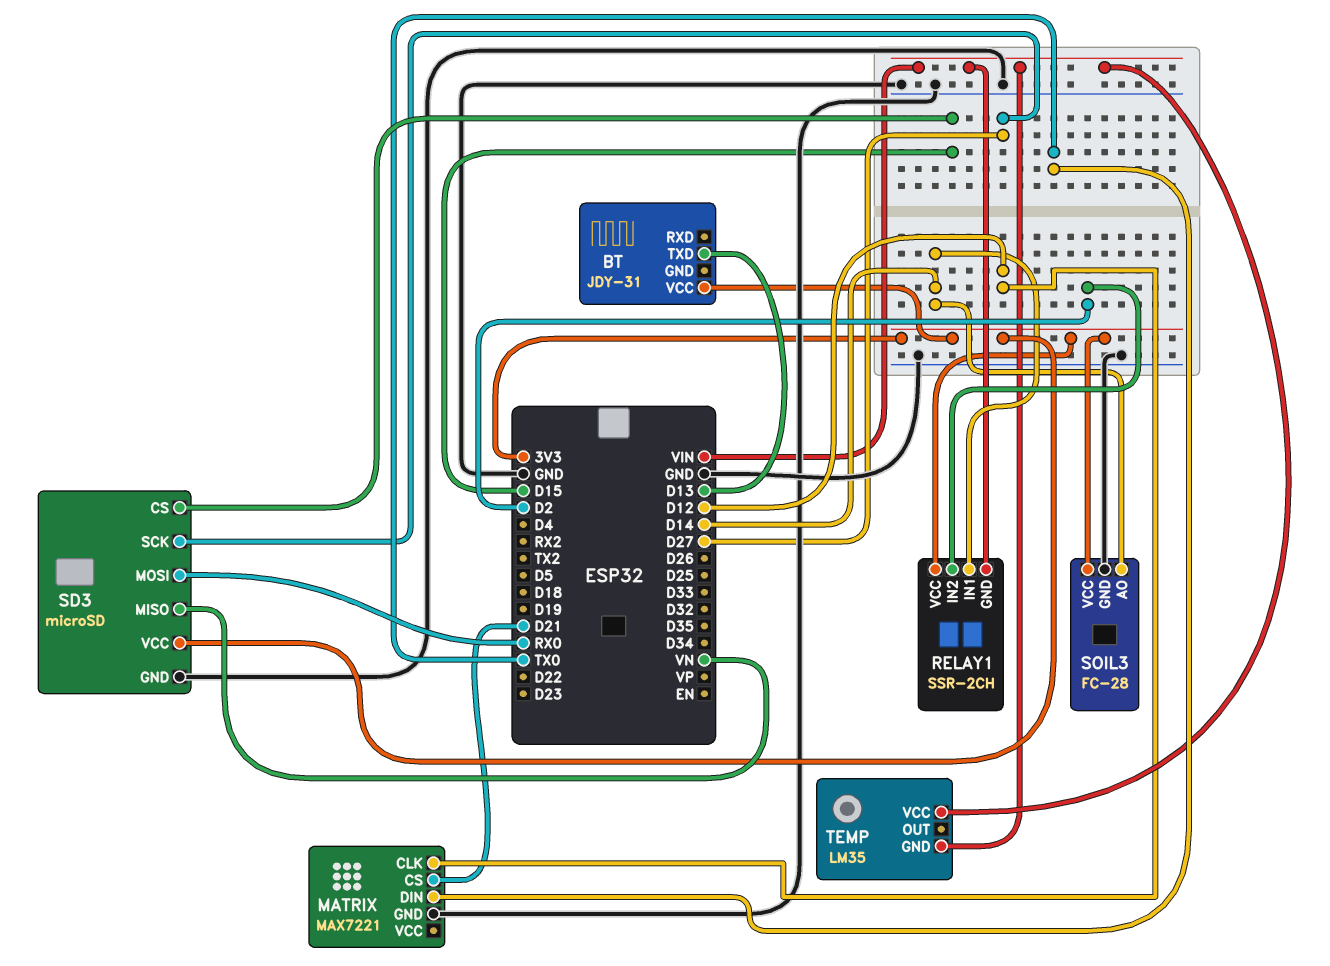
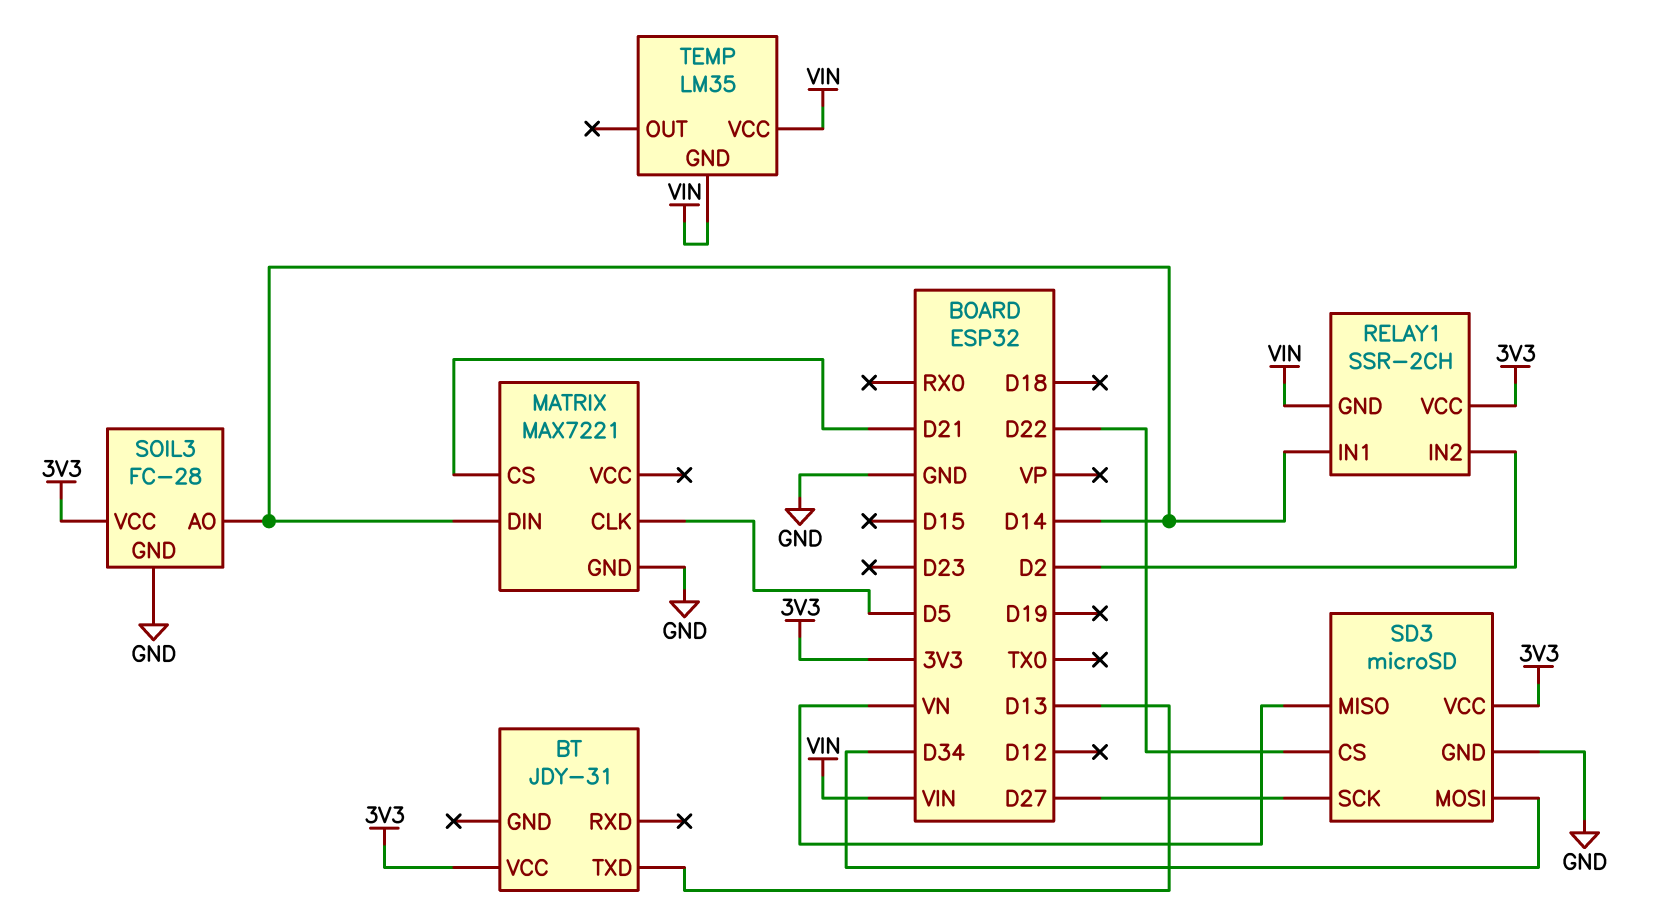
MATRIX pin CLK: D12 -> D5
MATRIX pin DIN: TX0 -> D14
SD3 pin CS: D15 -> D22
SD3 pin MOSI: RX0 -> D34

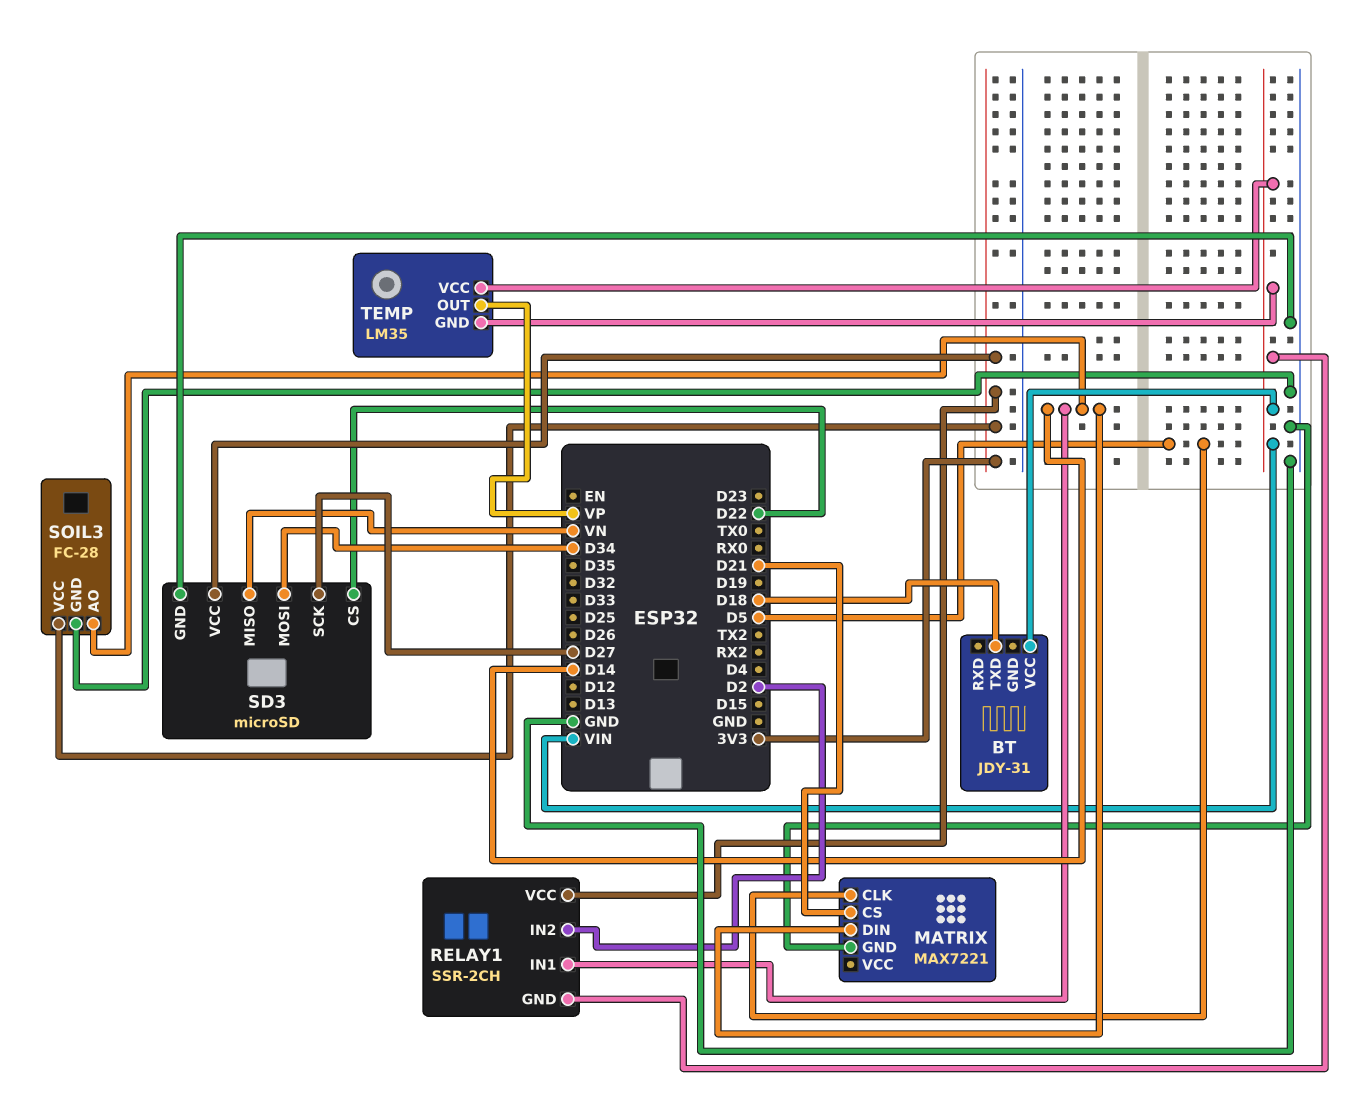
BT pin TXD: D13 -> D18
BT pin VCC: 3V3 -> VIN
TEMP pin OUT: none -> VP

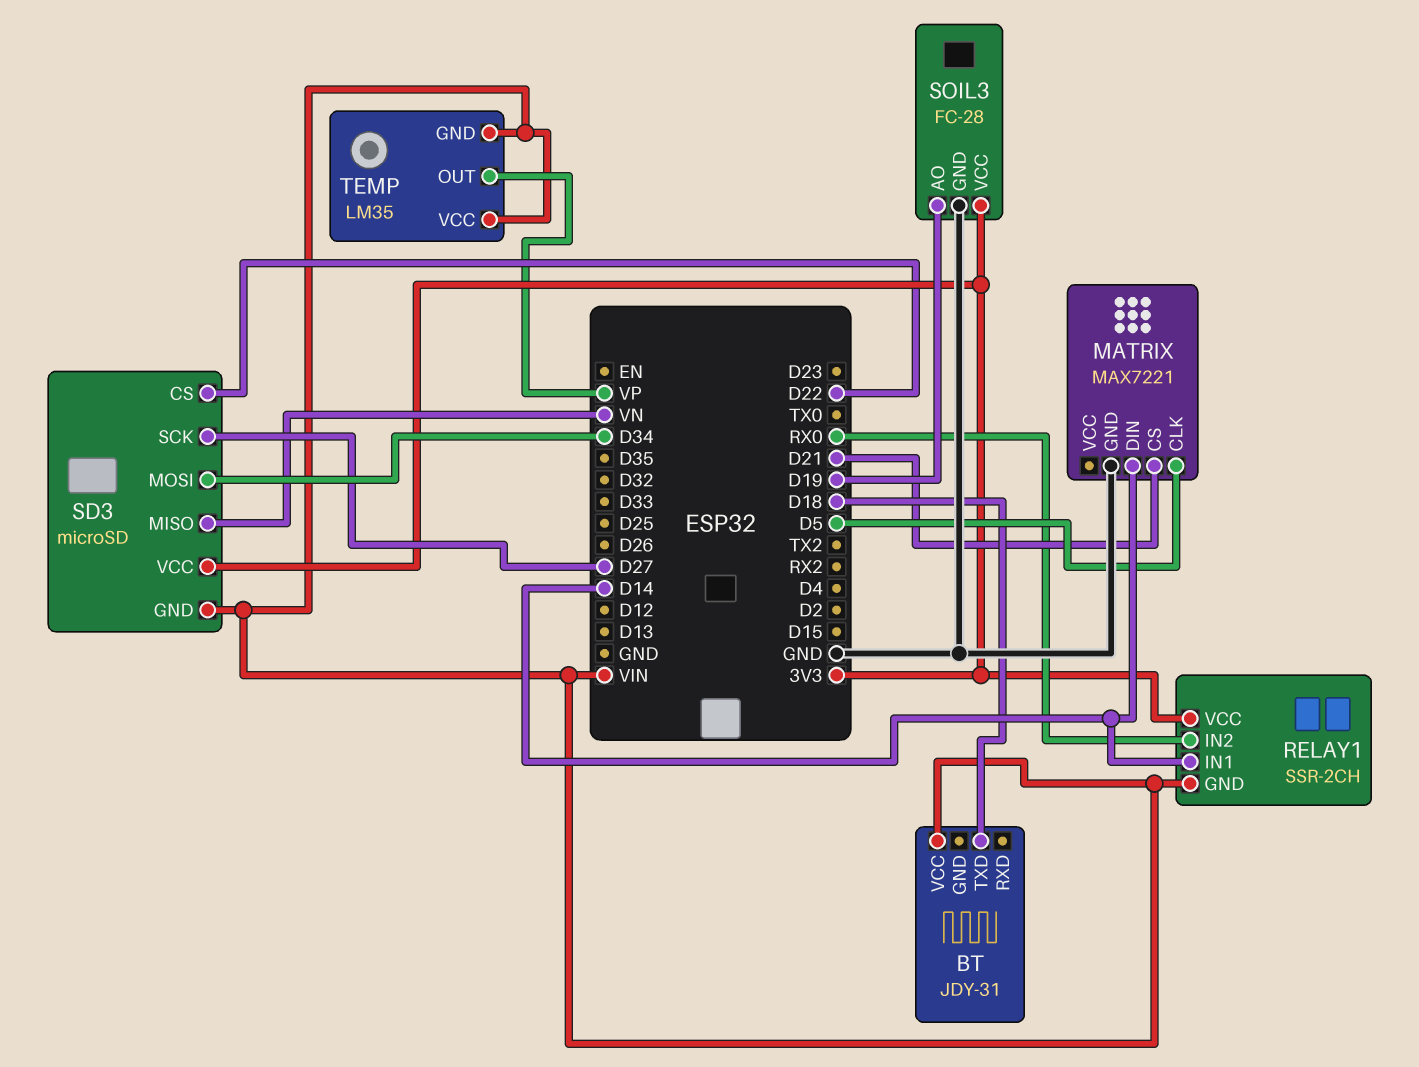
RELAY1 pin IN2: D2 -> RX0
SD3 pin GND: GND -> VIN
SOIL3 pin AO: D14 -> D19

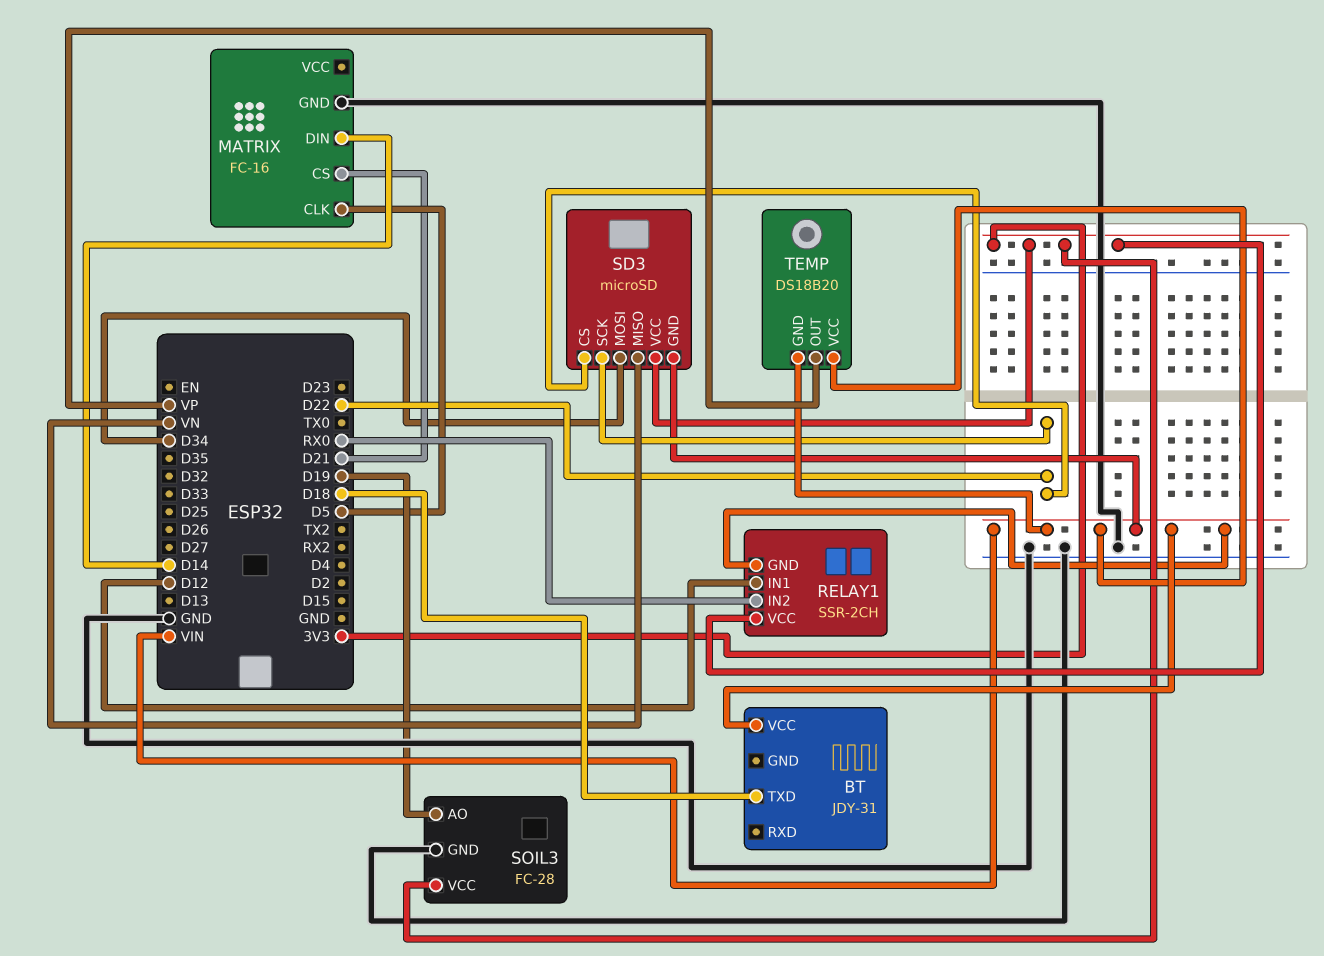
MATRIX: MAX7221 -> FC-16
RELAY1 pin IN1: D14 -> D12
SD3 pin SCK: D27 -> D22
TEMP: LM35 -> DS18B20

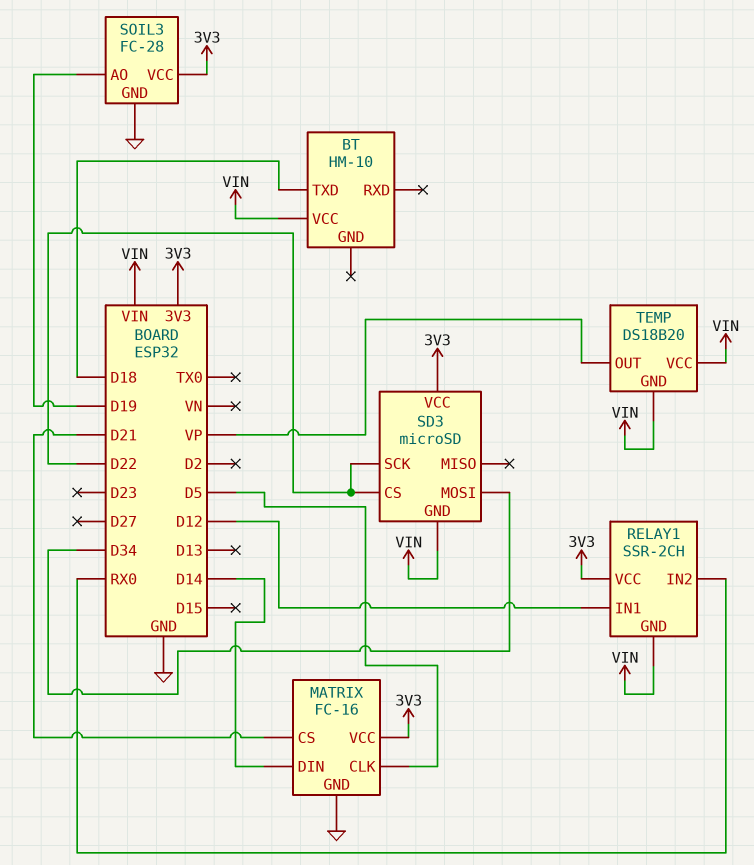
BT: JDY-31 -> HM-10
MATRIX pin VCC: none -> 3V3
SD3 pin MISO: VN -> none

